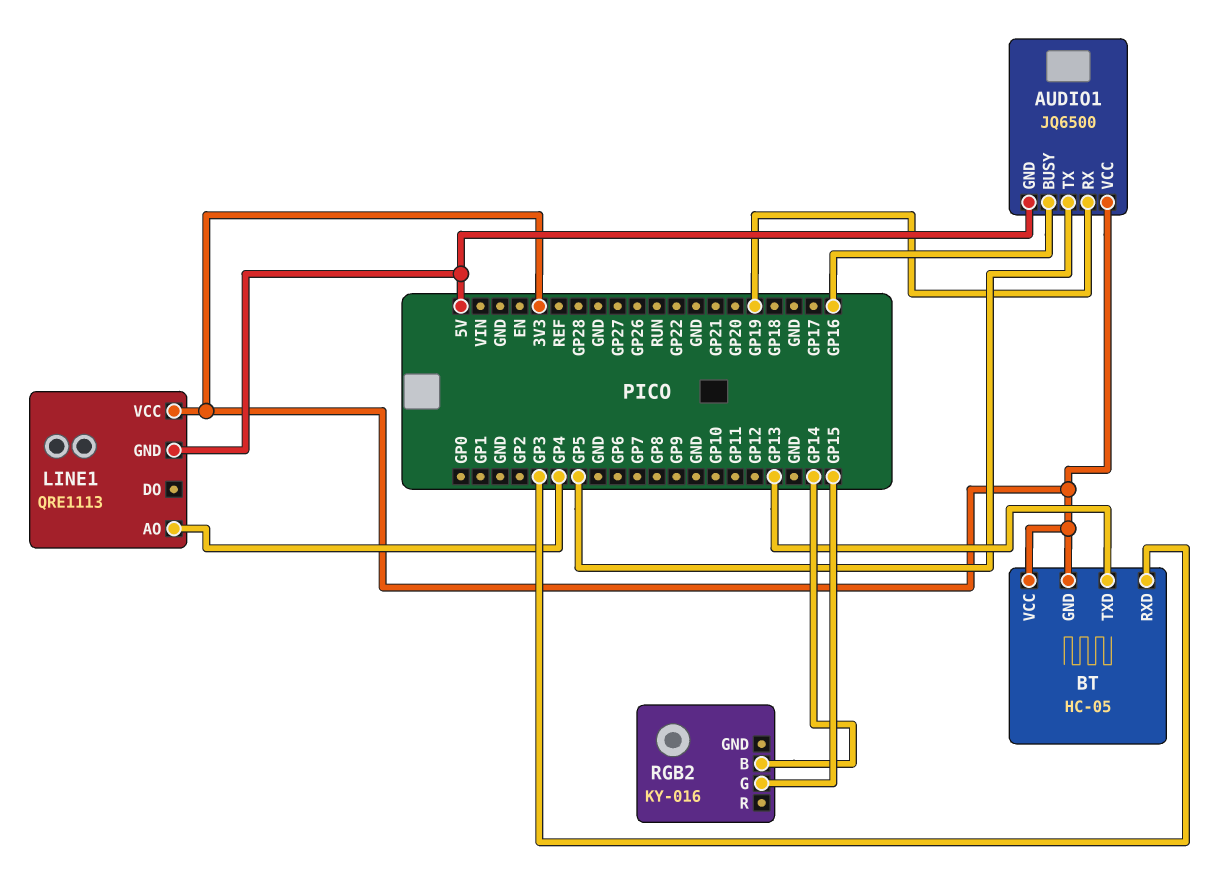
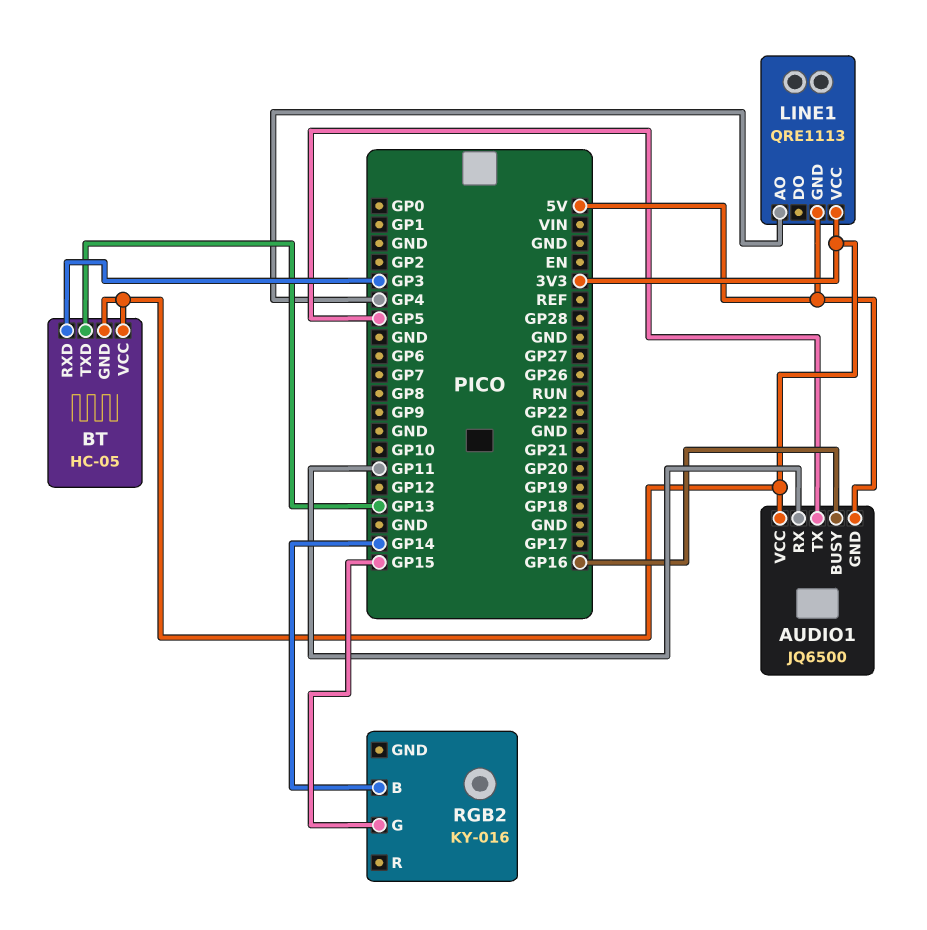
AUDIO1 pin RX: GP19 -> GP11

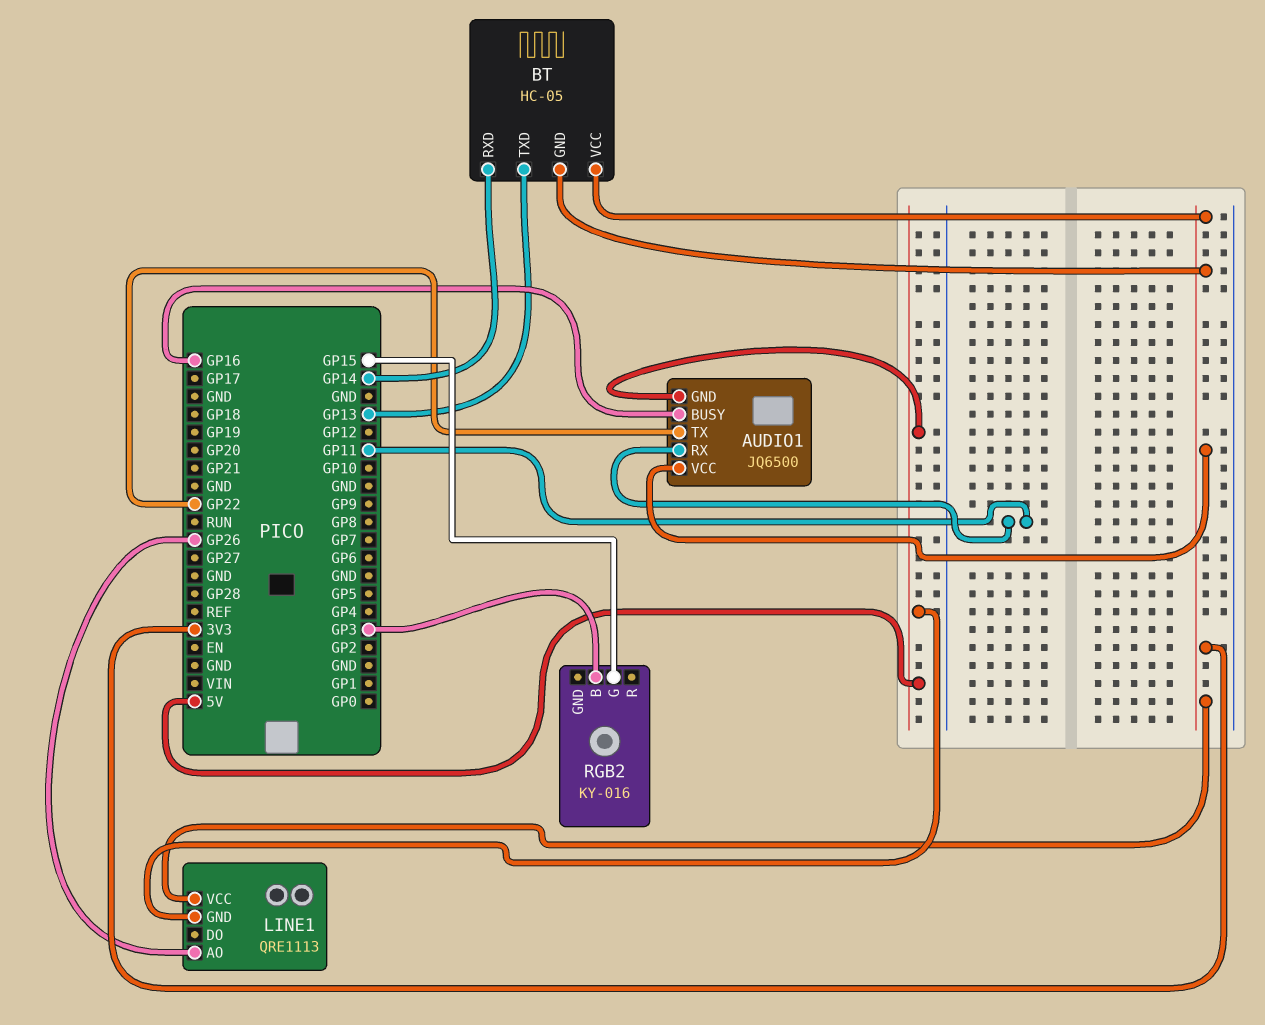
AUDIO1 pin TX: GP5 -> GP22
BT pin RXD: GP3 -> GP14
LINE1 pin AO: GP4 -> GP26
RGB2 pin B: GP14 -> GP3

